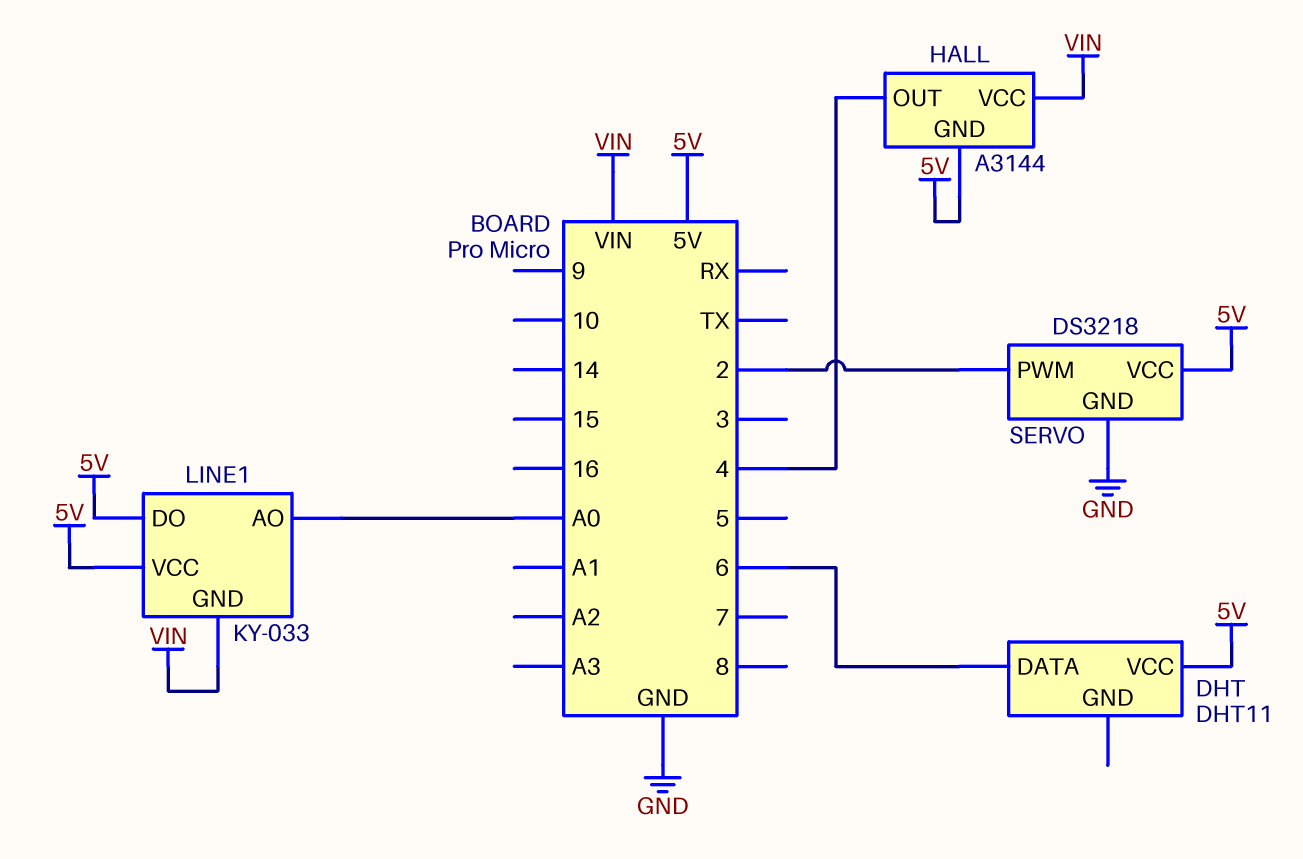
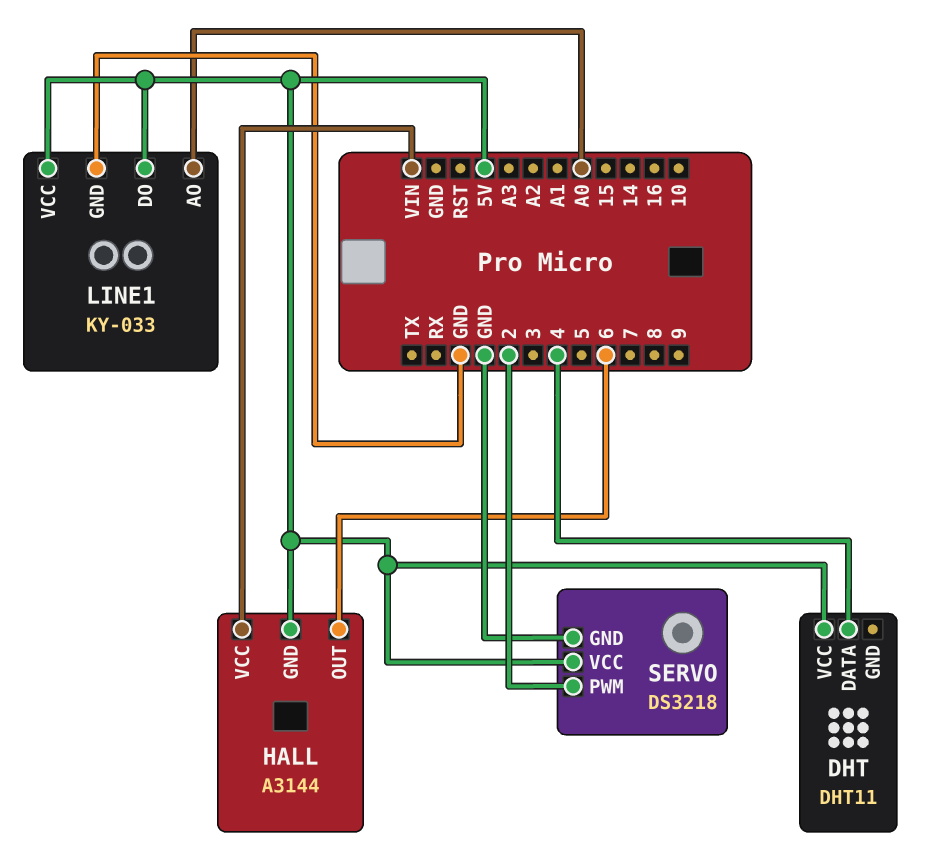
DHT pin DATA: 6 -> 4
HALL pin OUT: 4 -> 6
LINE1 pin GND: VIN -> GND

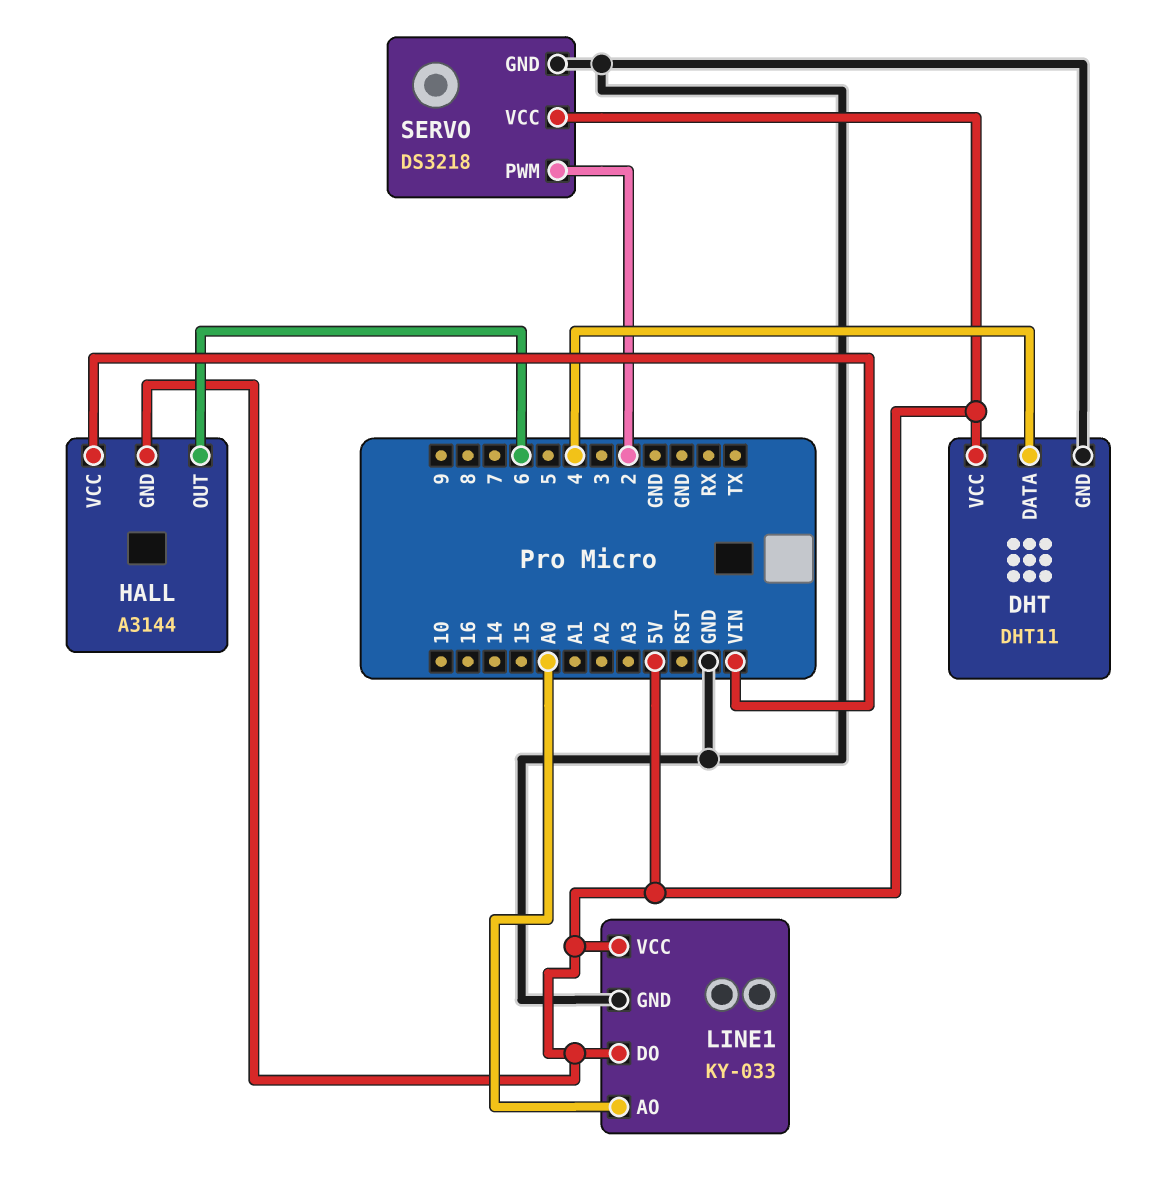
DHT pin GND: none -> GND

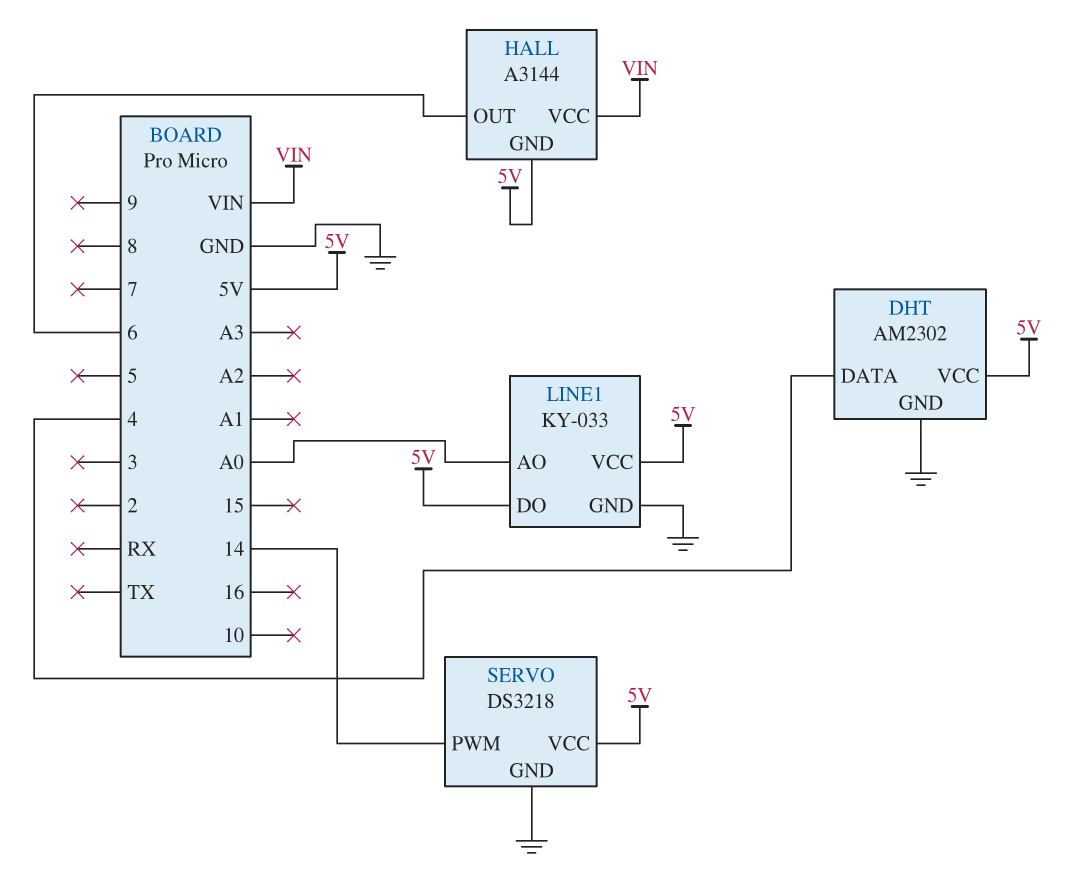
DHT: DHT11 -> AM2302
SERVO pin PWM: 2 -> 14

